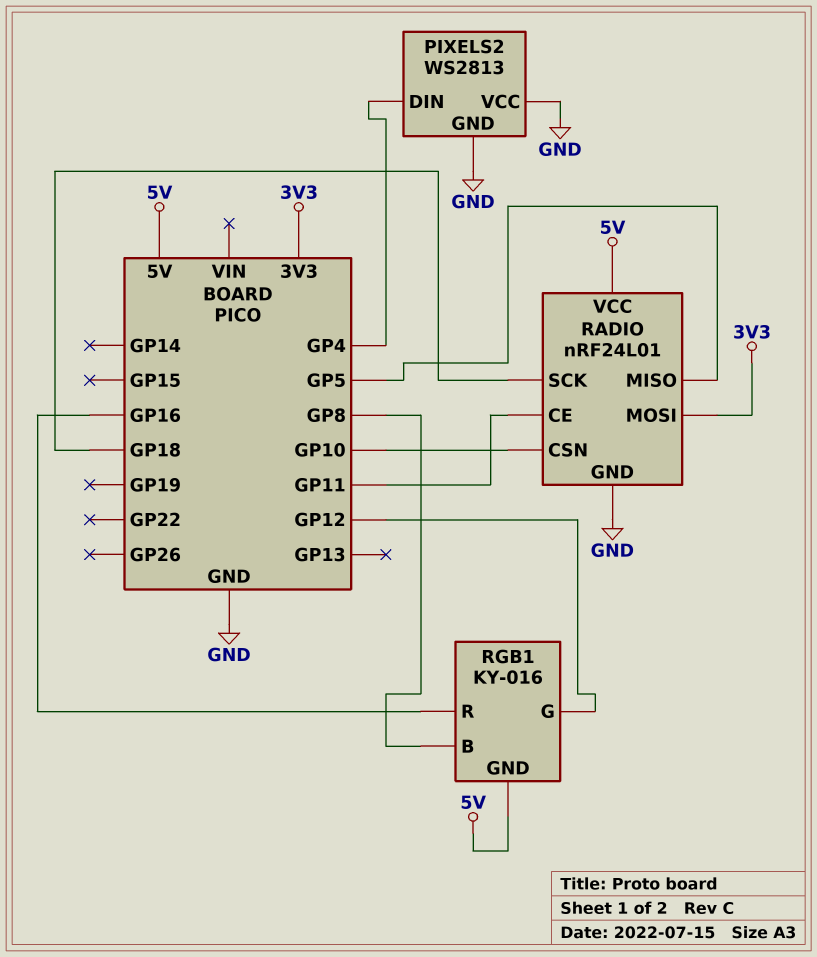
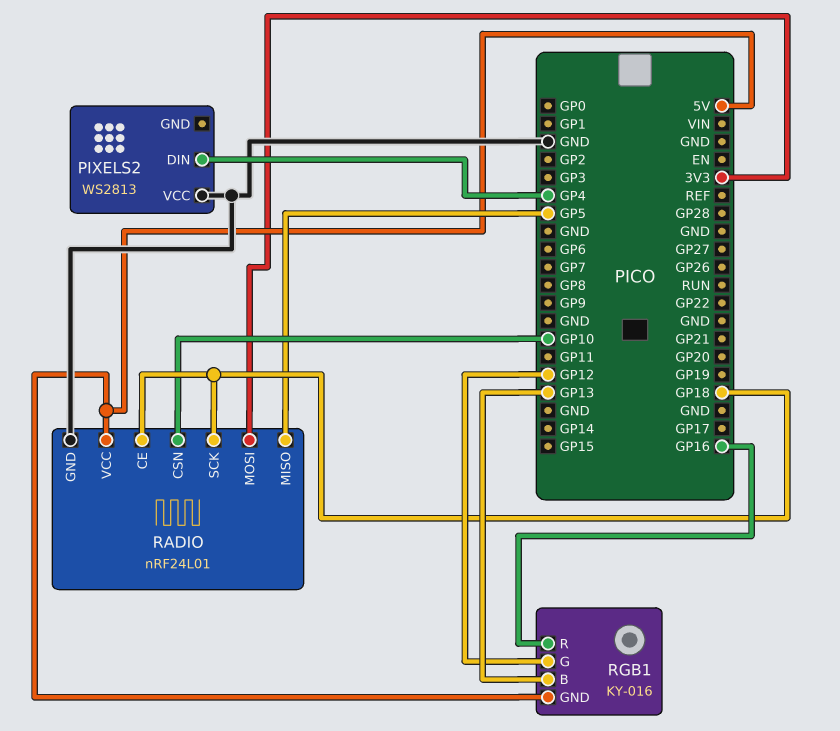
PIXELS2 pin GND: GND -> none
RADIO pin CE: GP11 -> GP18
RGB1 pin B: GP8 -> GP13

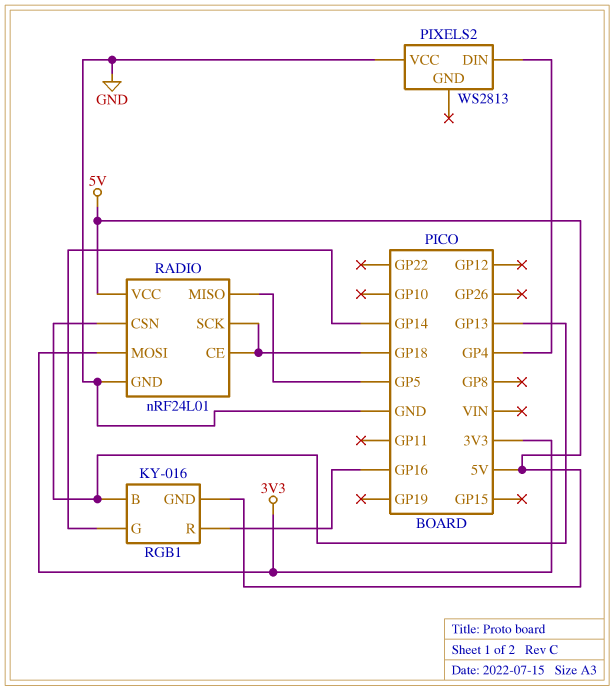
RADIO pin CSN: GP10 -> GP13
RGB1 pin G: GP12 -> GP14

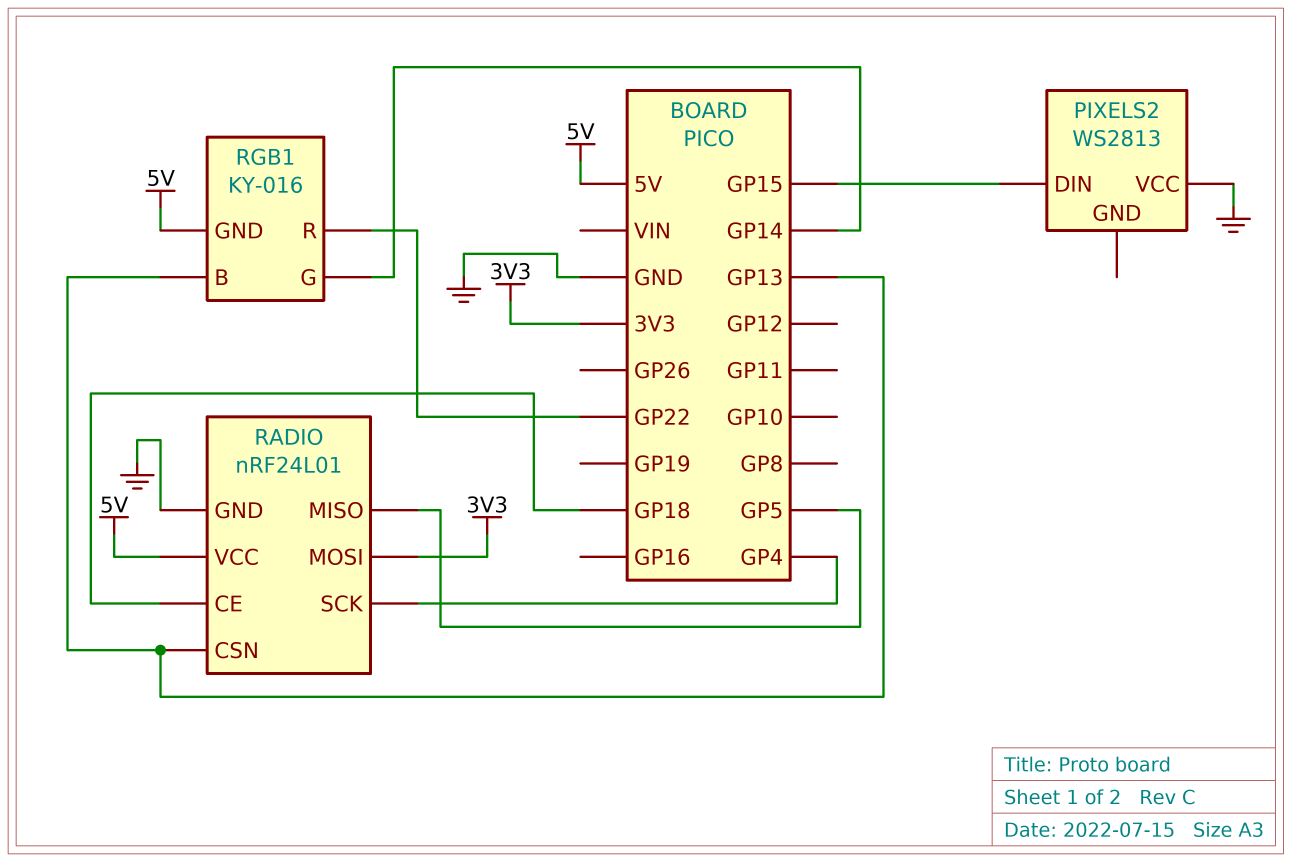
PIXELS2 pin DIN: GP4 -> GP15
RADIO pin SCK: GP18 -> GP4
RGB1 pin R: GP16 -> GP22

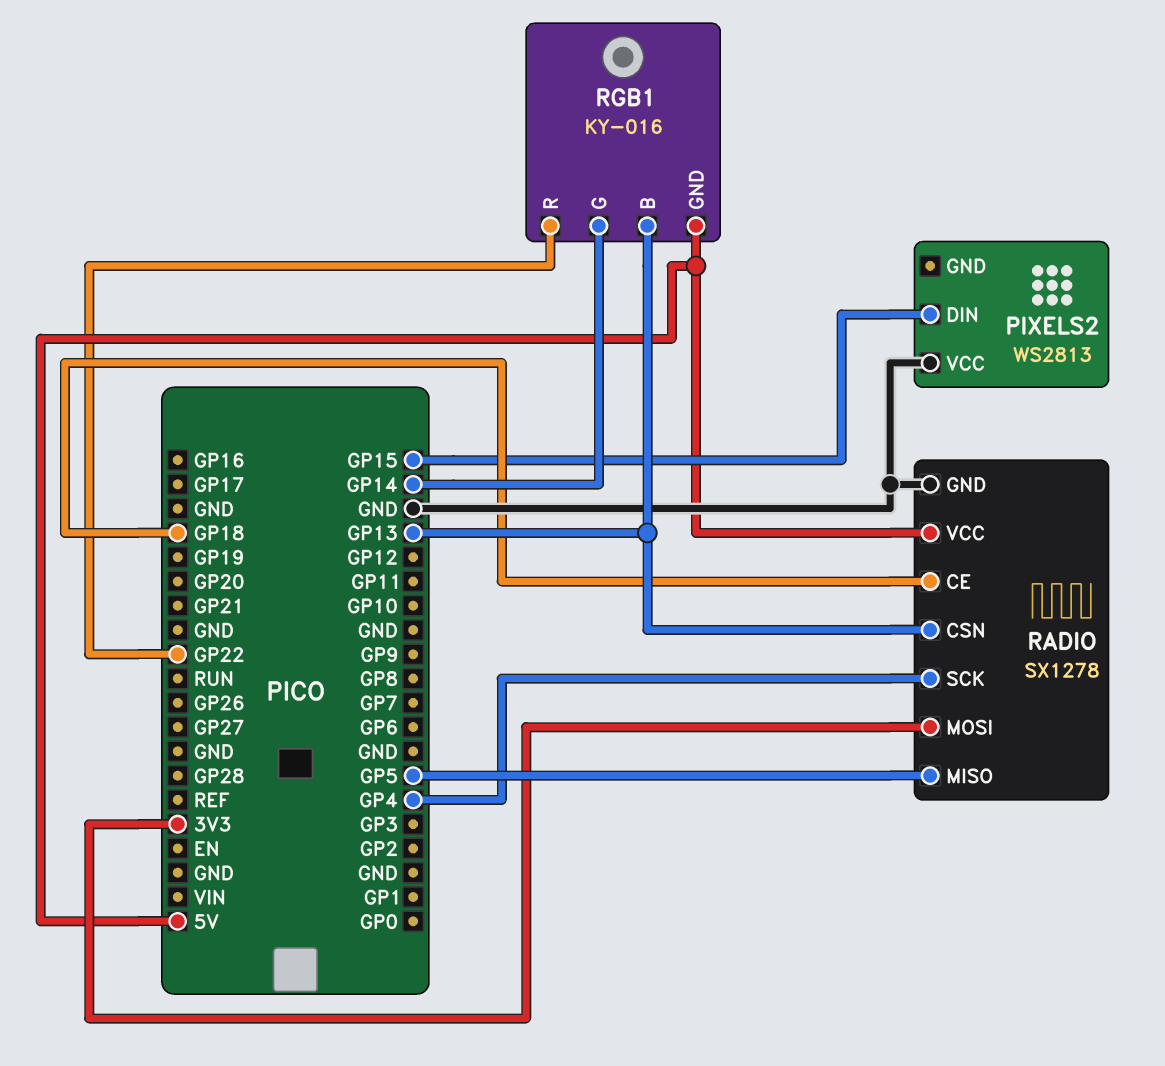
RADIO: nRF24L01 -> SX1278

